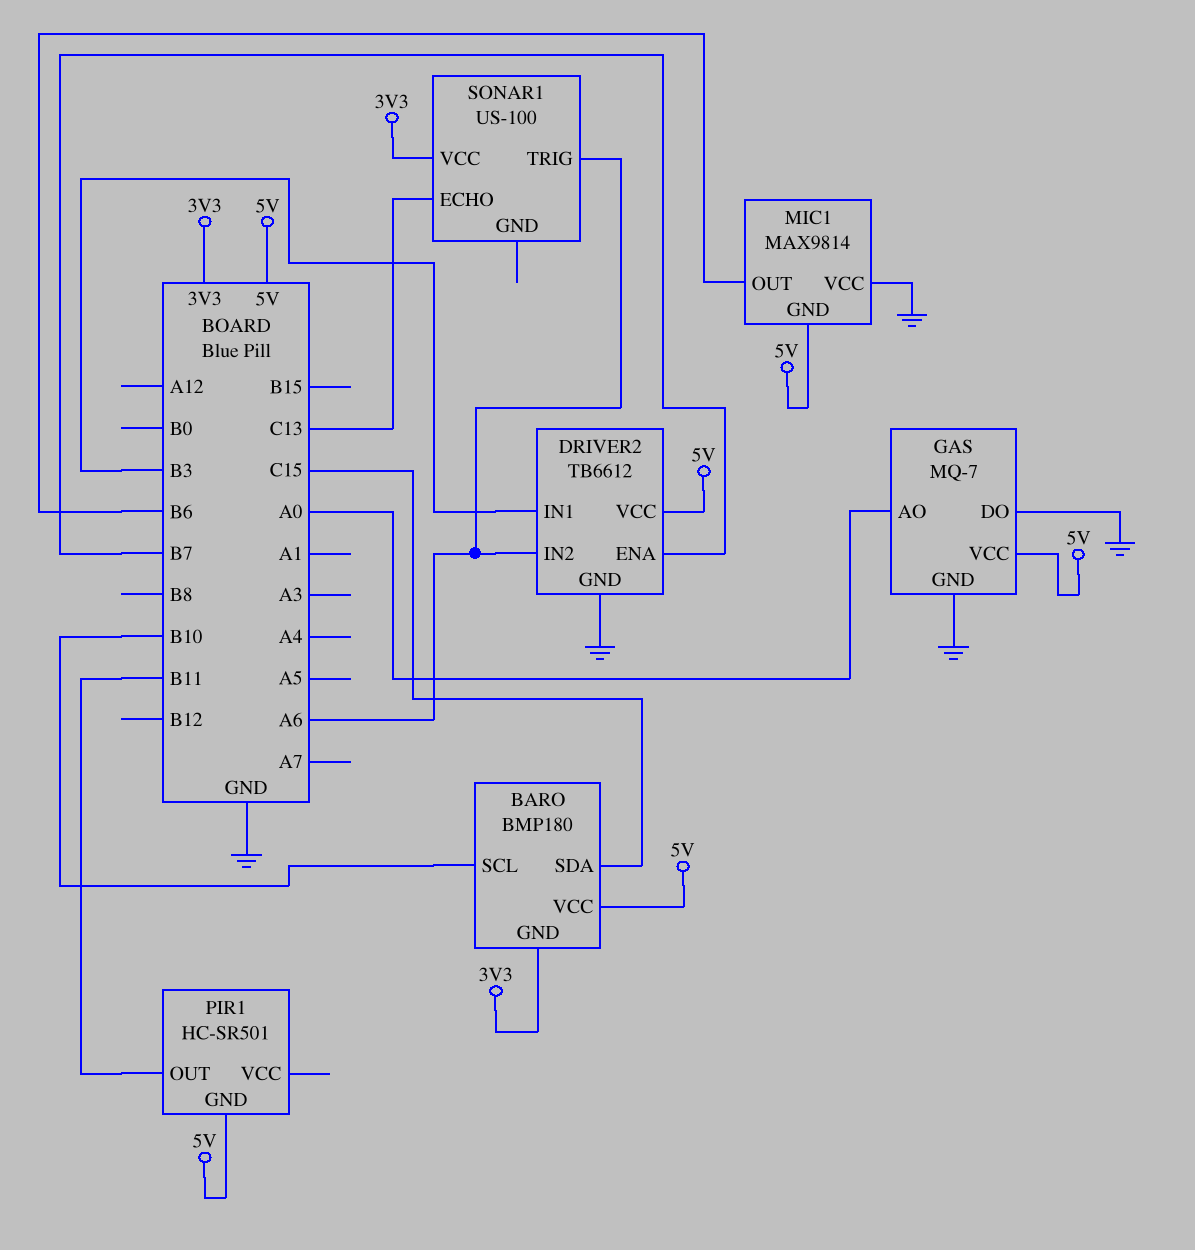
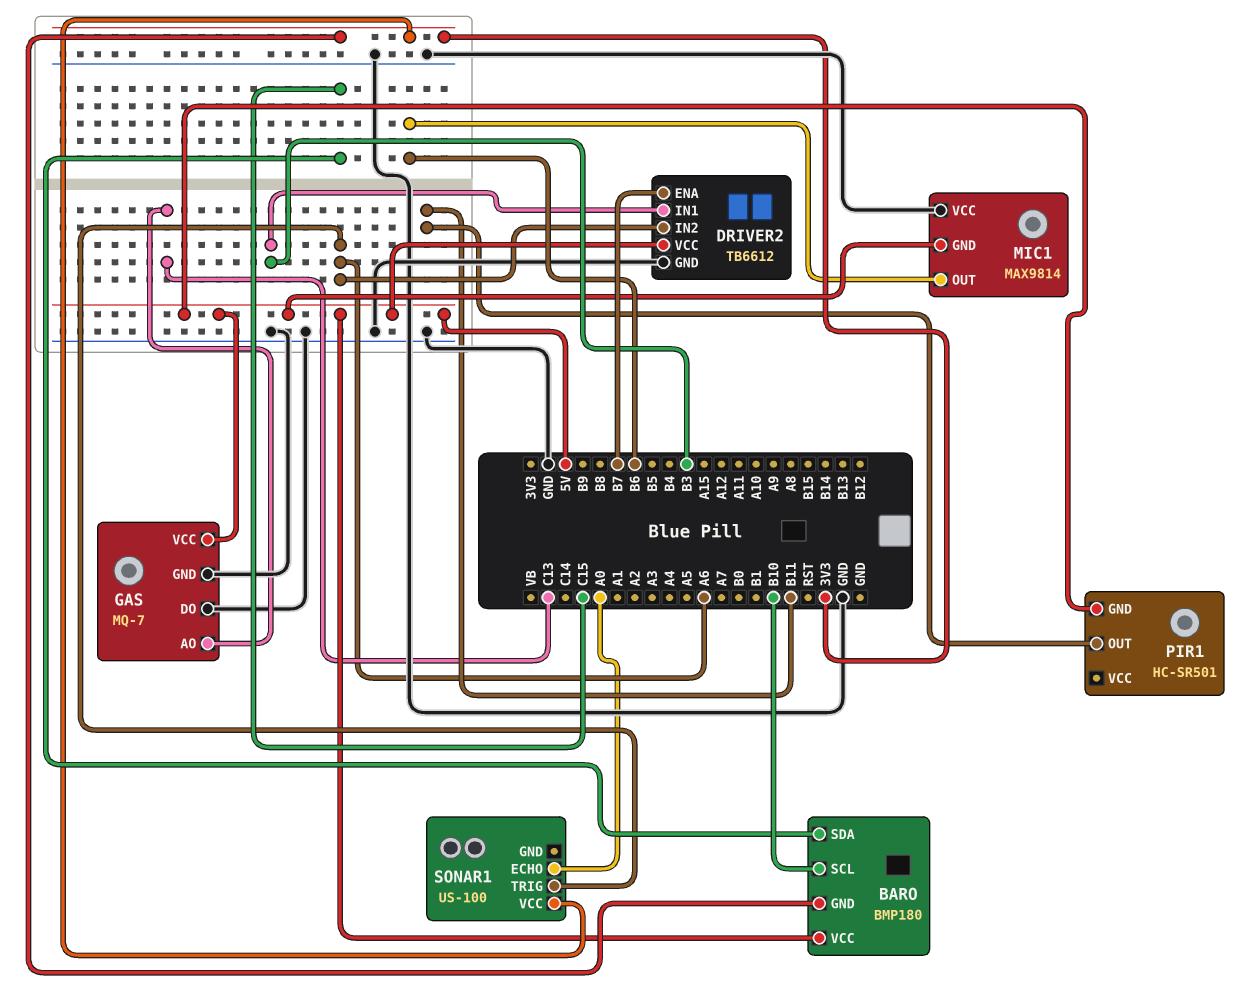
GAS pin AO: A0 -> C13
SONAR1 pin ECHO: C13 -> A0

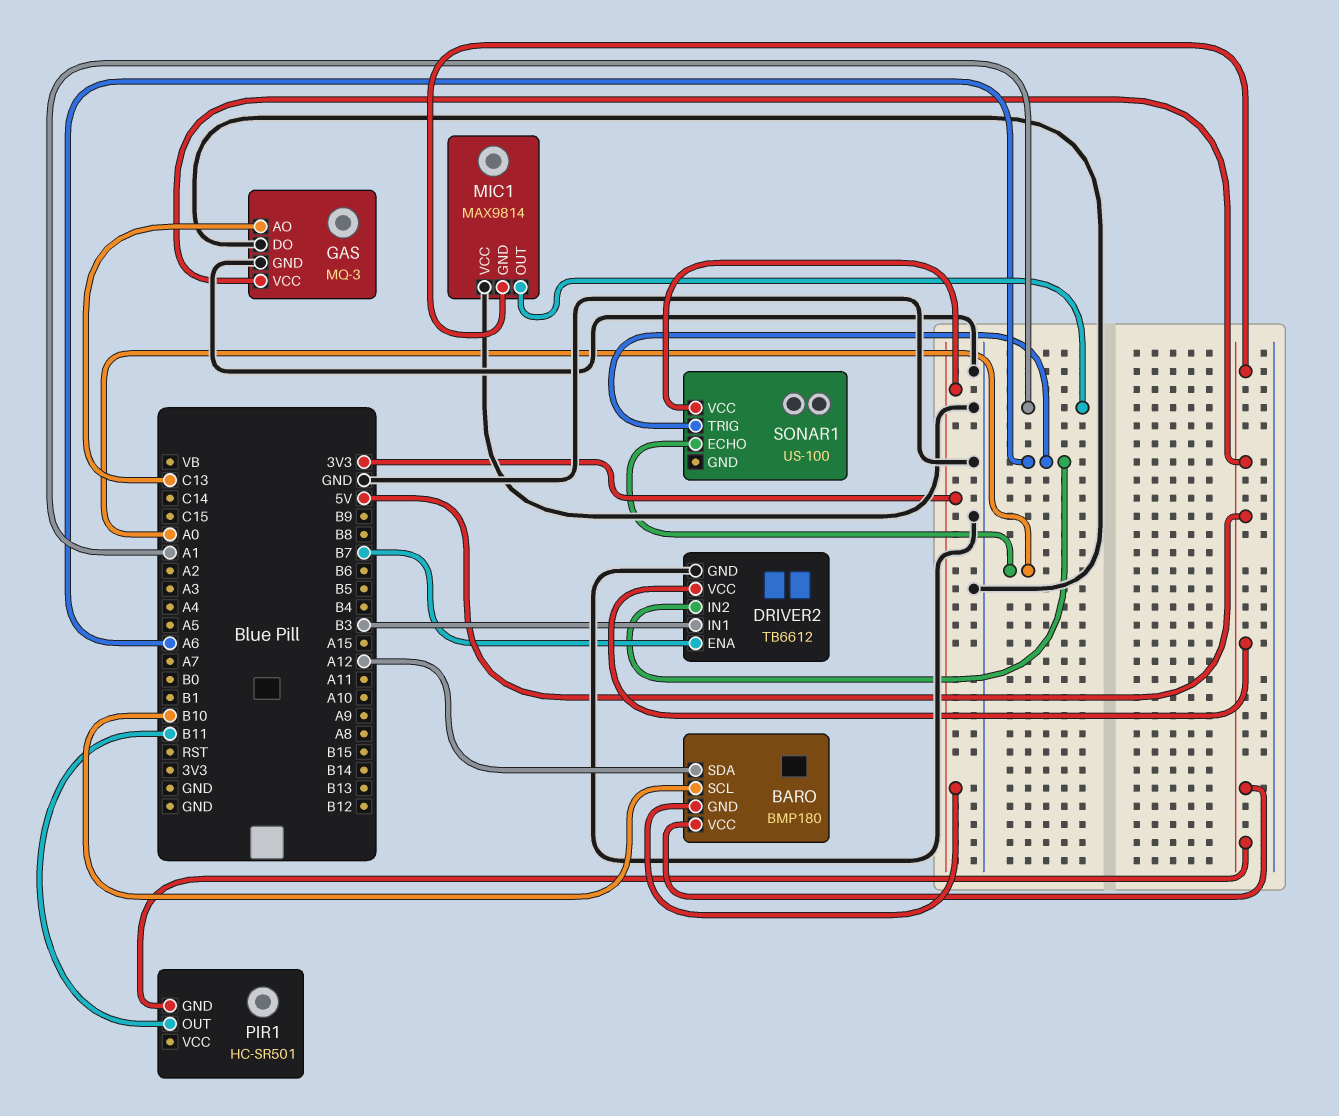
BARO pin SDA: C15 -> A12
GAS: MQ-7 -> MQ-3
MIC1 pin OUT: B6 -> A1

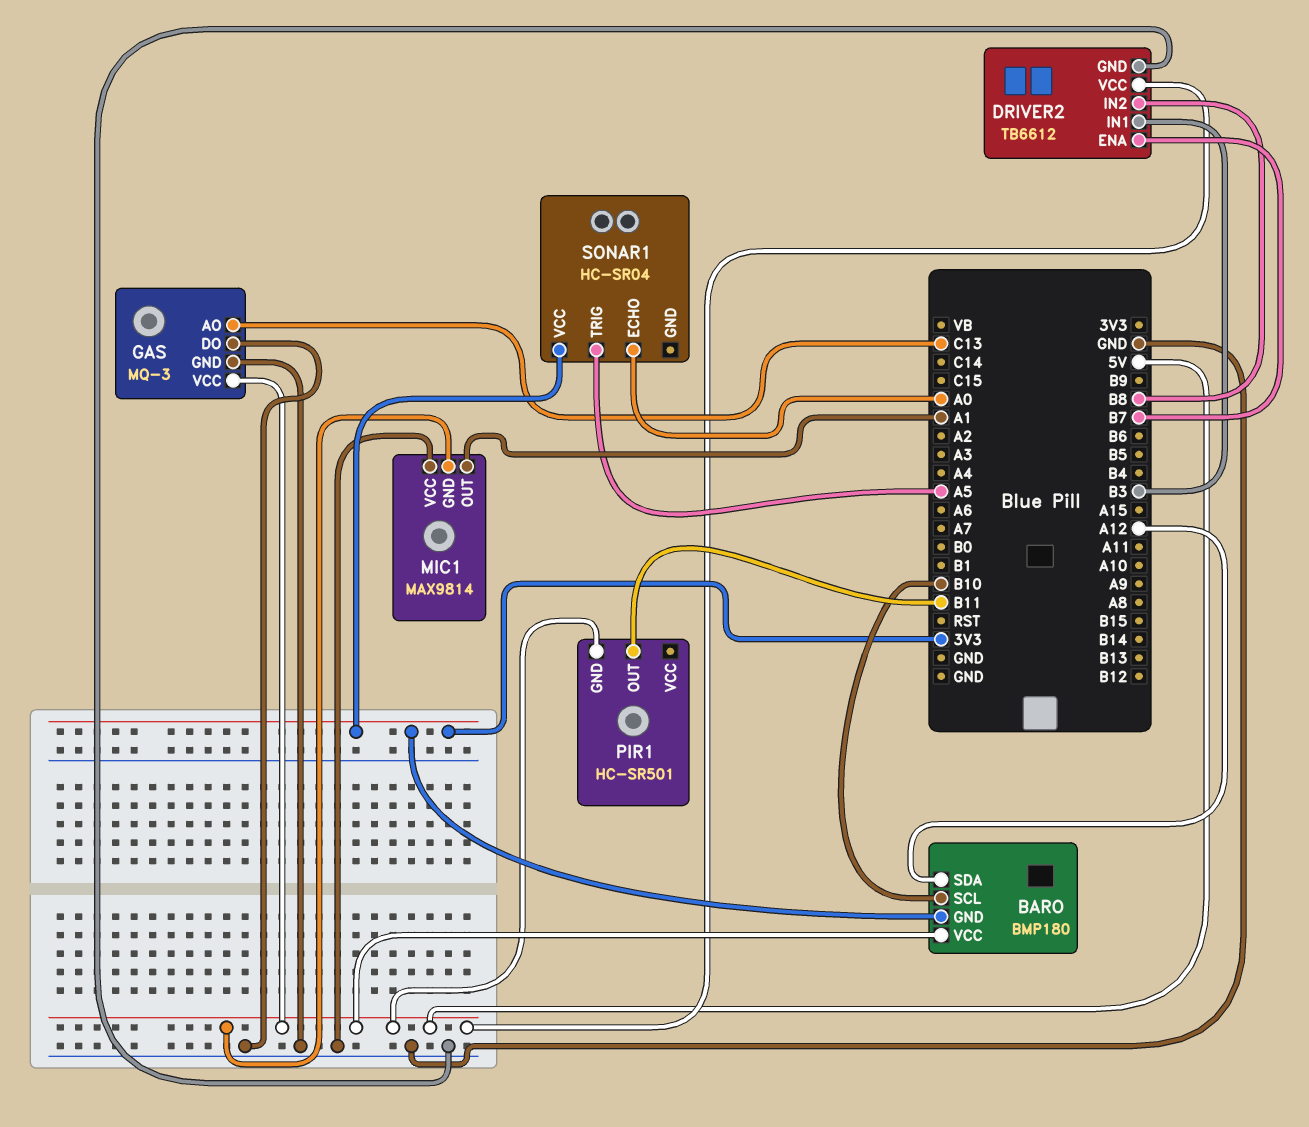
DRIVER2 pin IN2: A6 -> B8
SONAR1: US-100 -> HC-SR04
SONAR1 pin TRIG: A6 -> A5

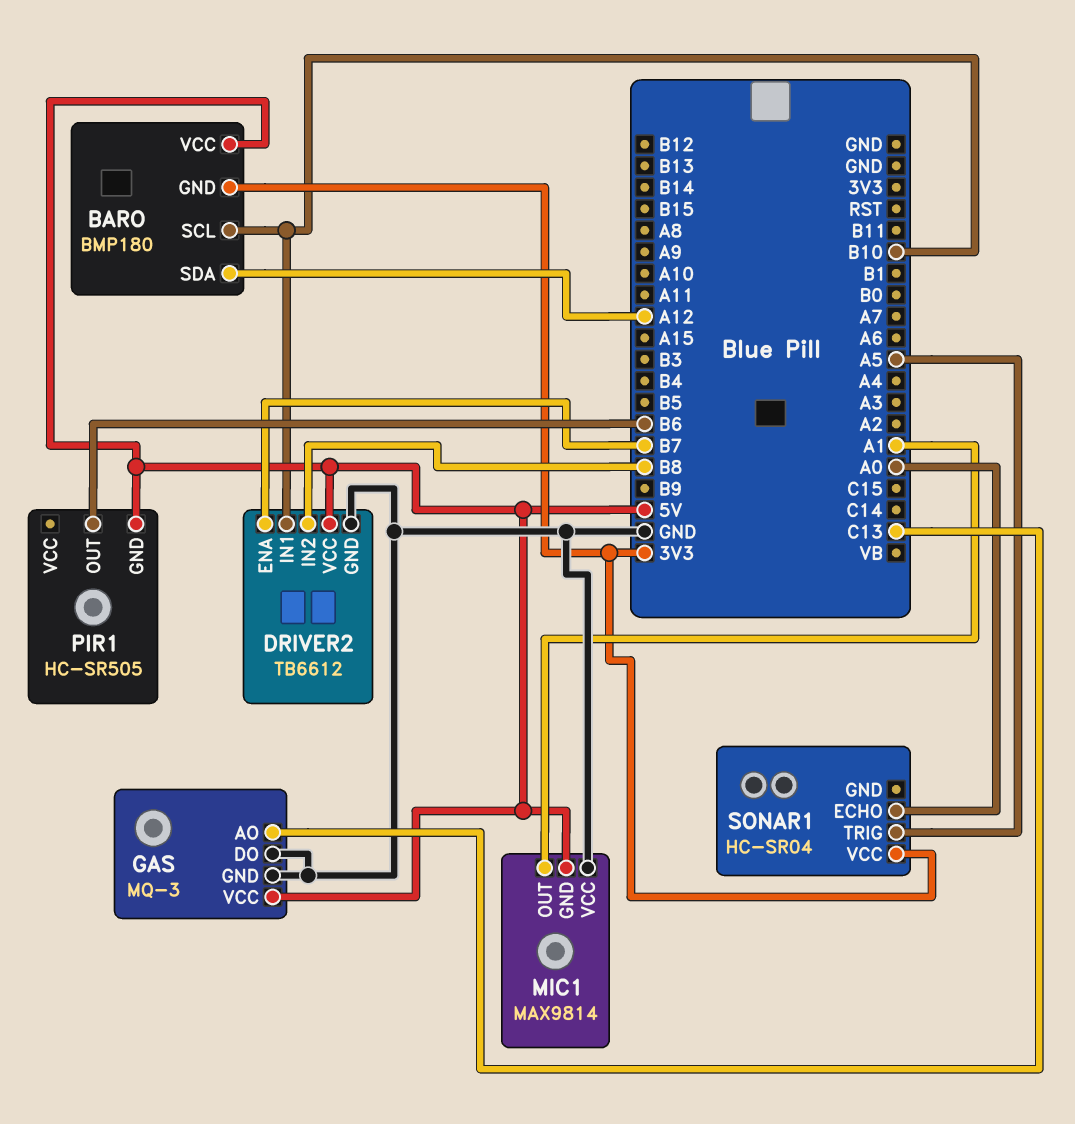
DRIVER2 pin IN1: B3 -> B10
PIR1: HC-SR501 -> HC-SR505
PIR1 pin OUT: B11 -> B6

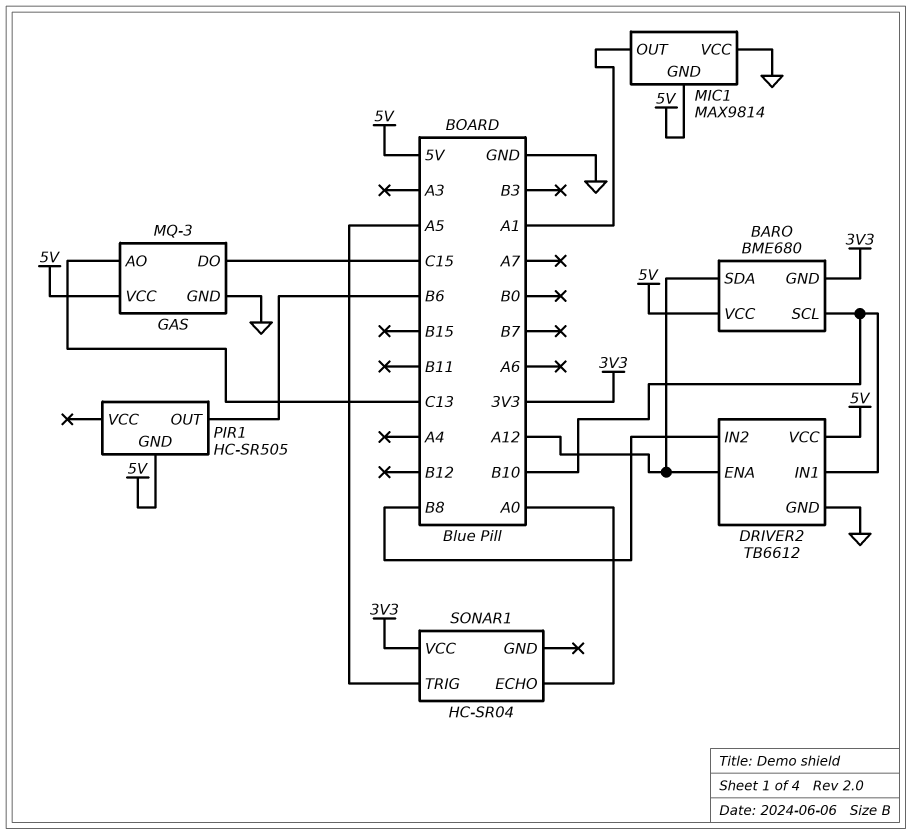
BARO: BMP180 -> BME680
DRIVER2 pin ENA: B7 -> A12
GAS pin DO: GND -> C15

